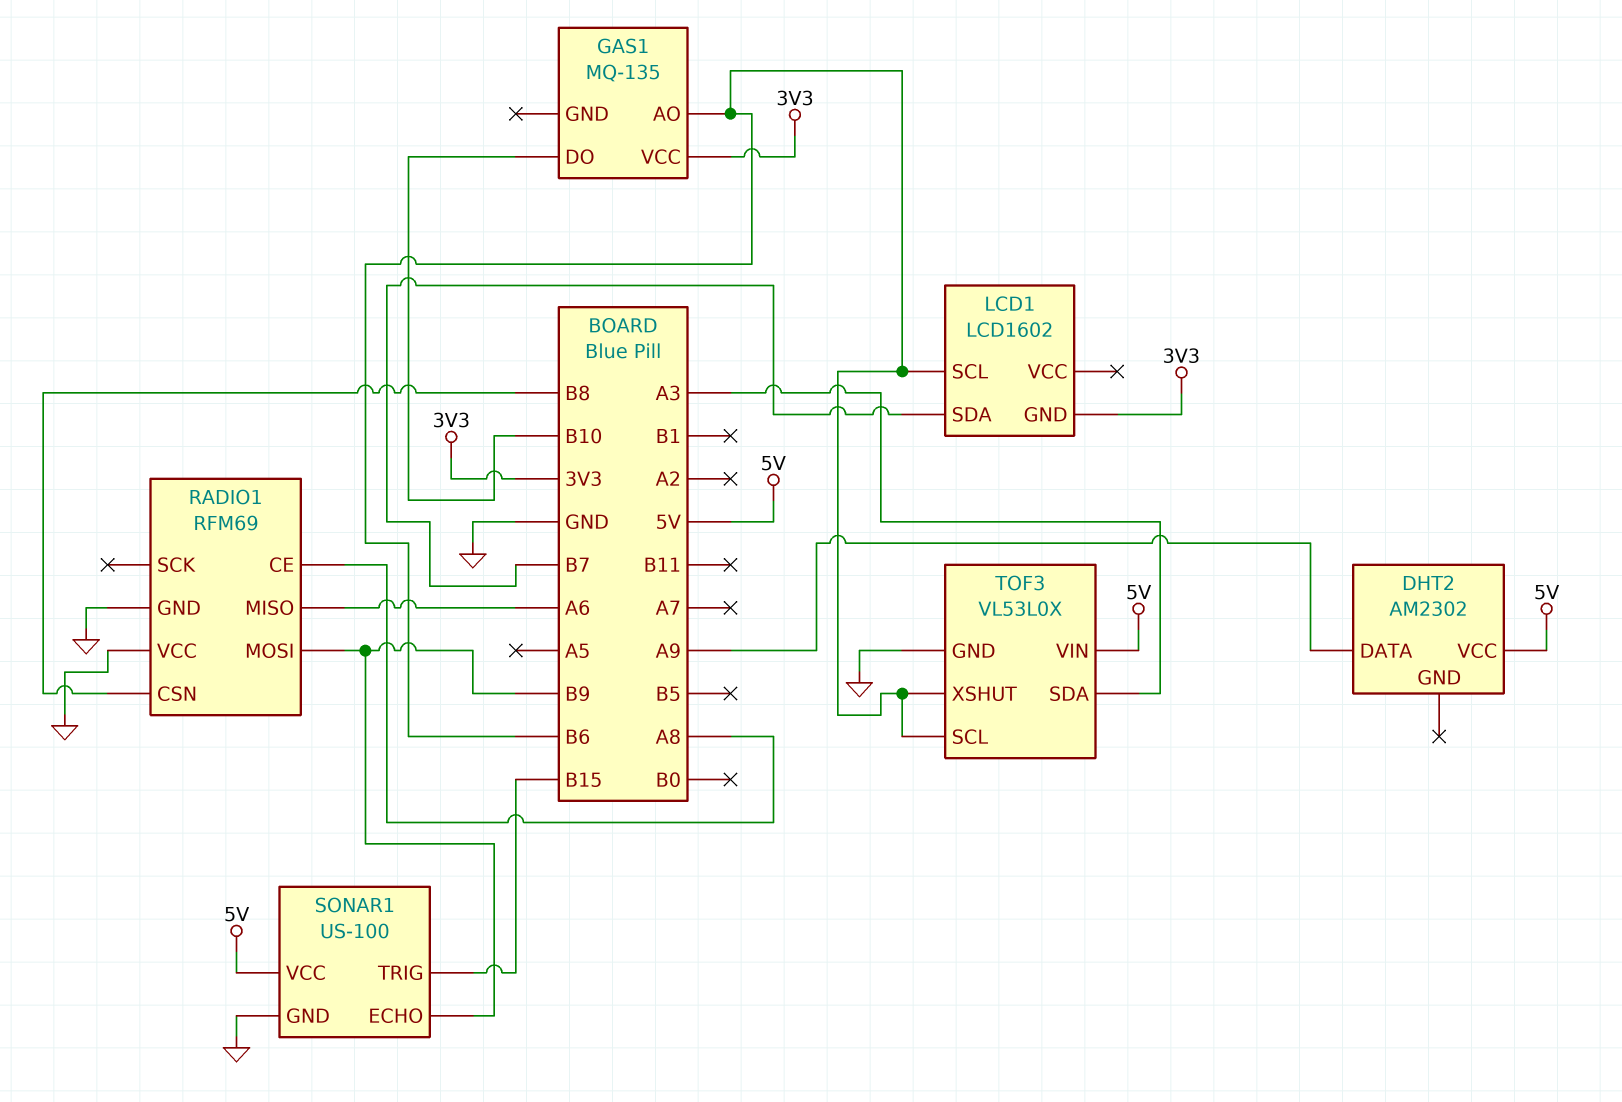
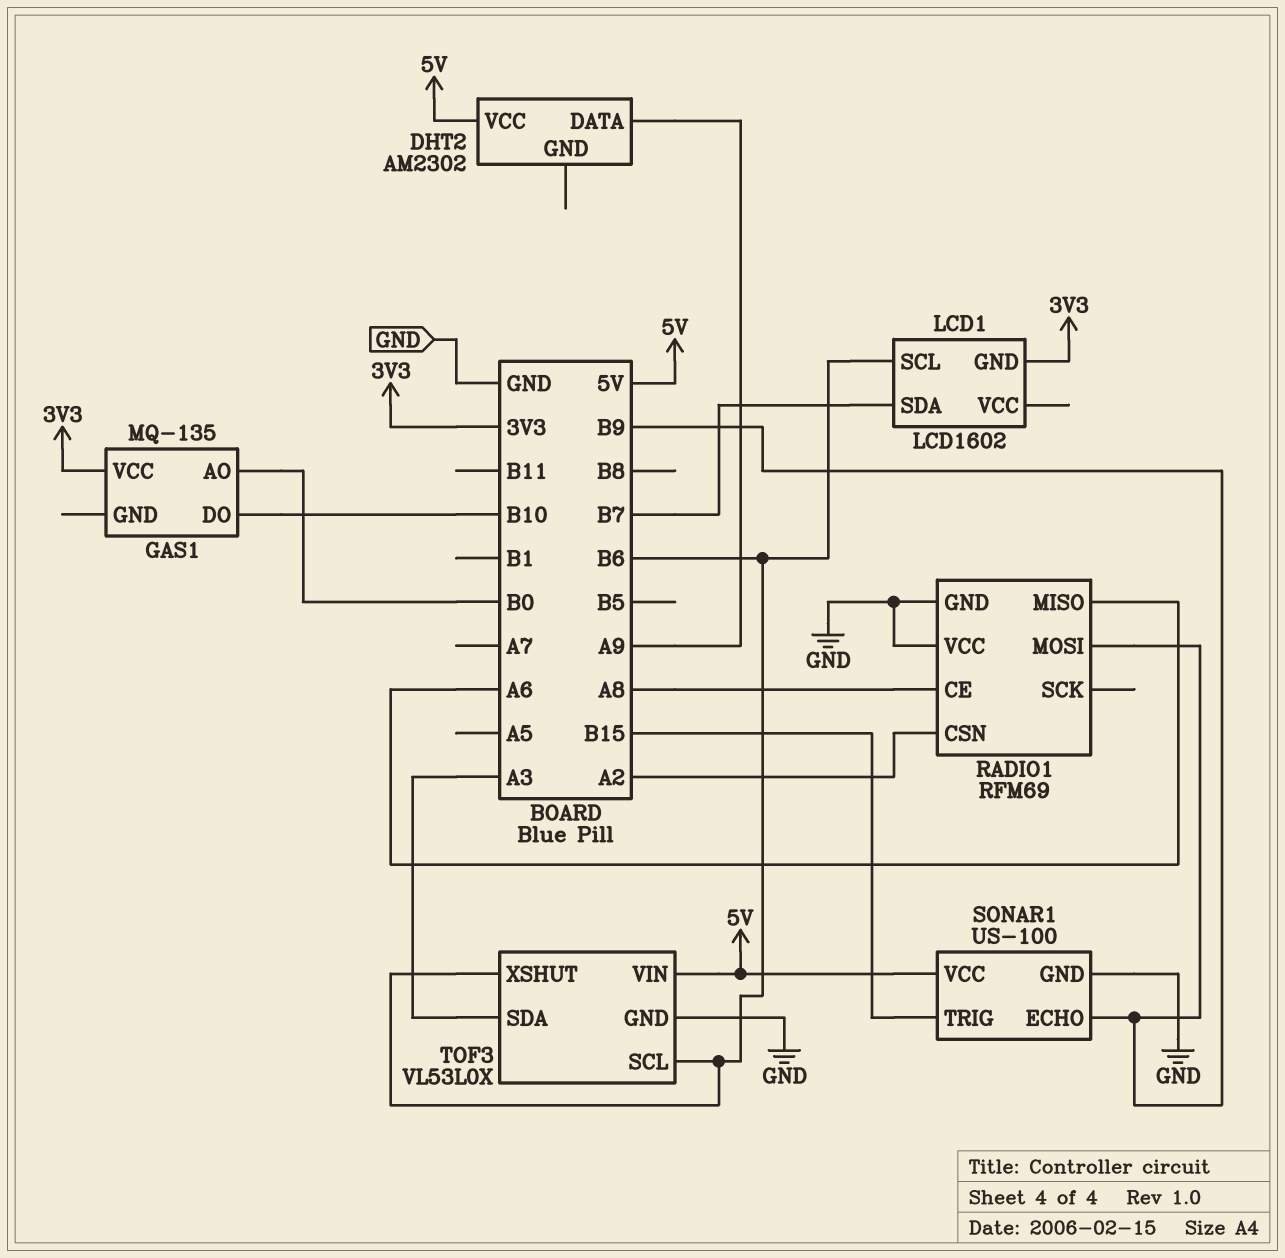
GAS1 pin AO: B6 -> B0
RADIO1 pin CSN: B8 -> A2

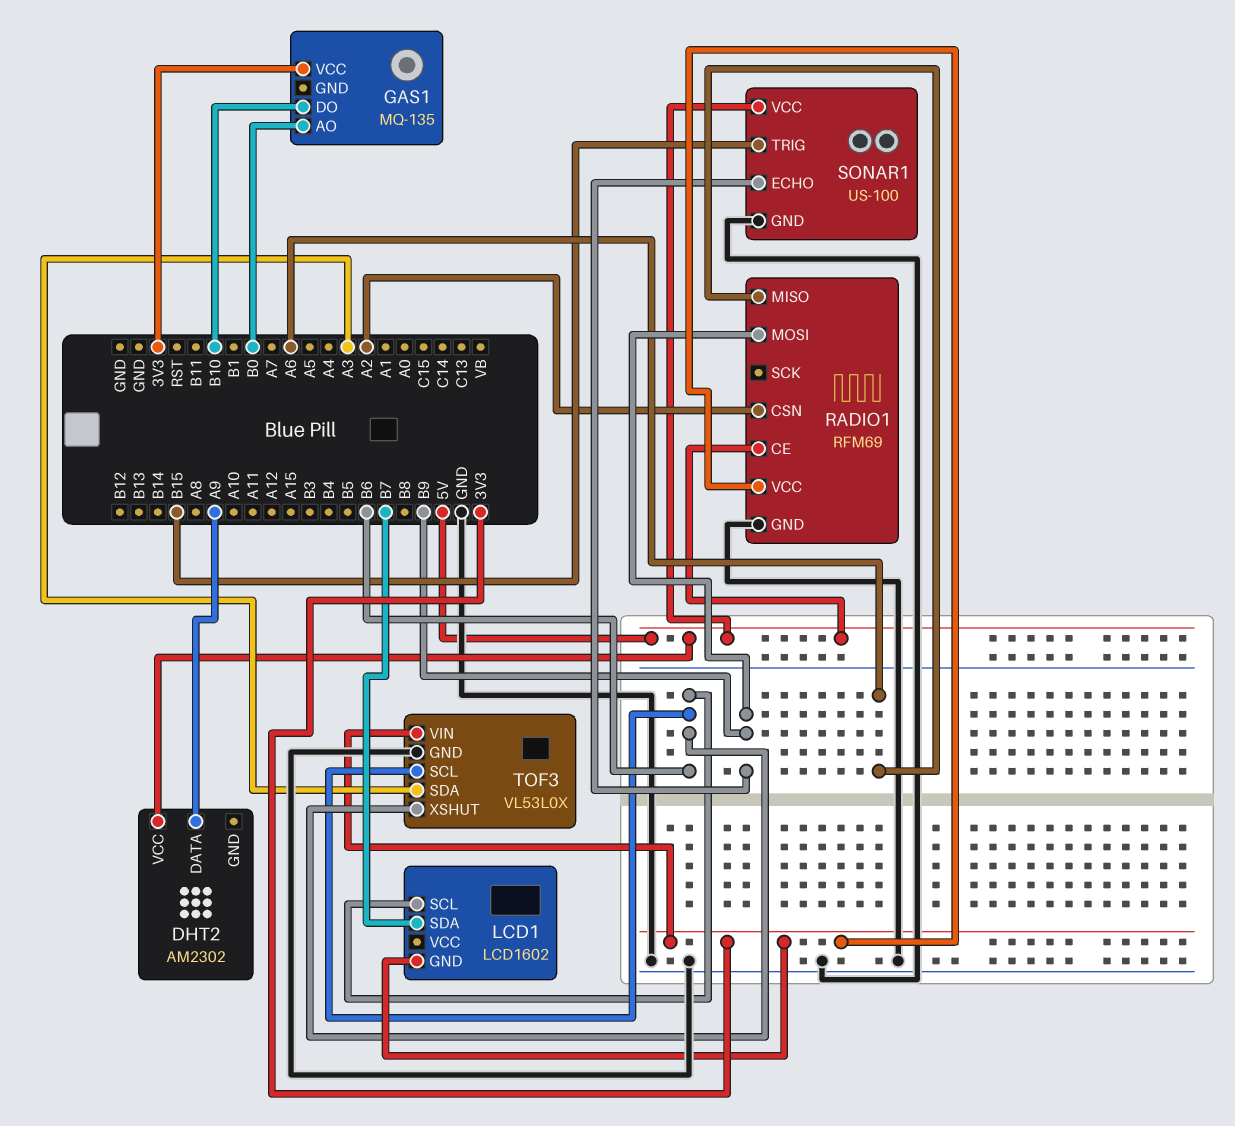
RADIO1 pin CE: A8 -> 5V
RADIO1 pin VCC: GND -> 3V3
TOF3 pin VIN: 5V -> 3V3

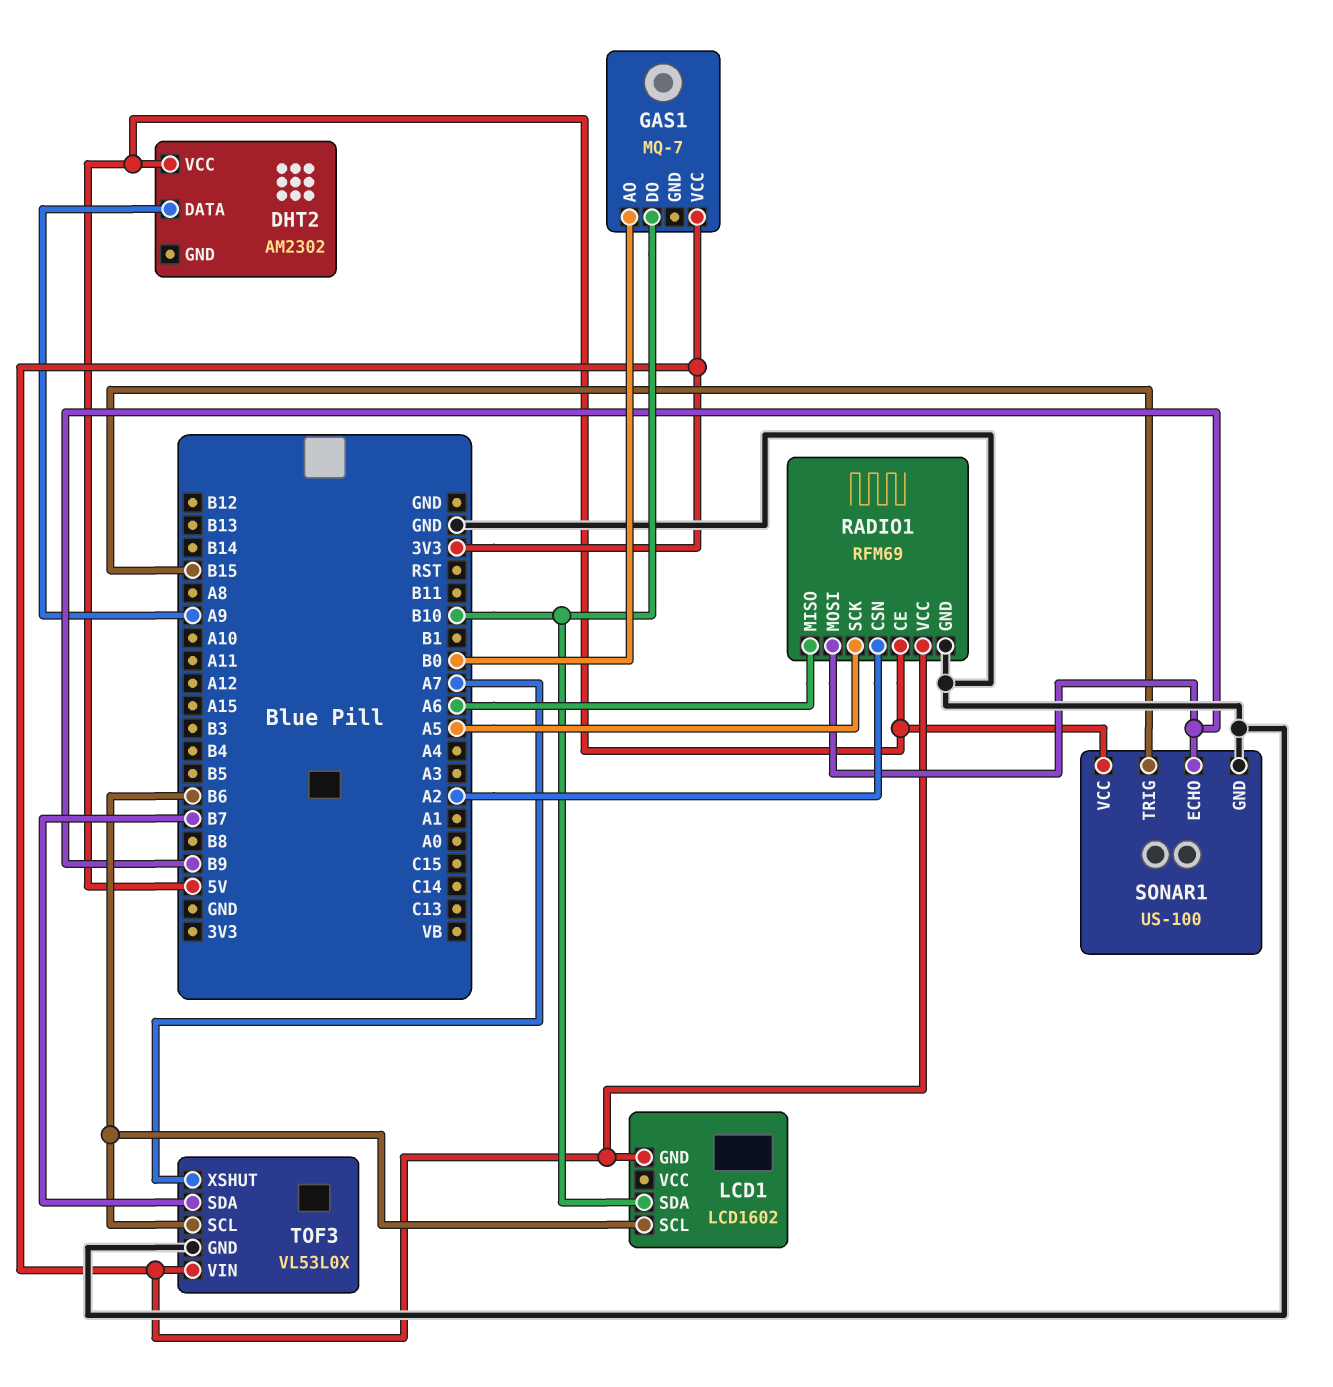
GAS1: MQ-135 -> MQ-7
LCD1 pin SDA: B7 -> B10
RADIO1 pin SCK: none -> A5
TOF3 pin SDA: A3 -> B7
TOF3 pin XSHUT: B6 -> A7

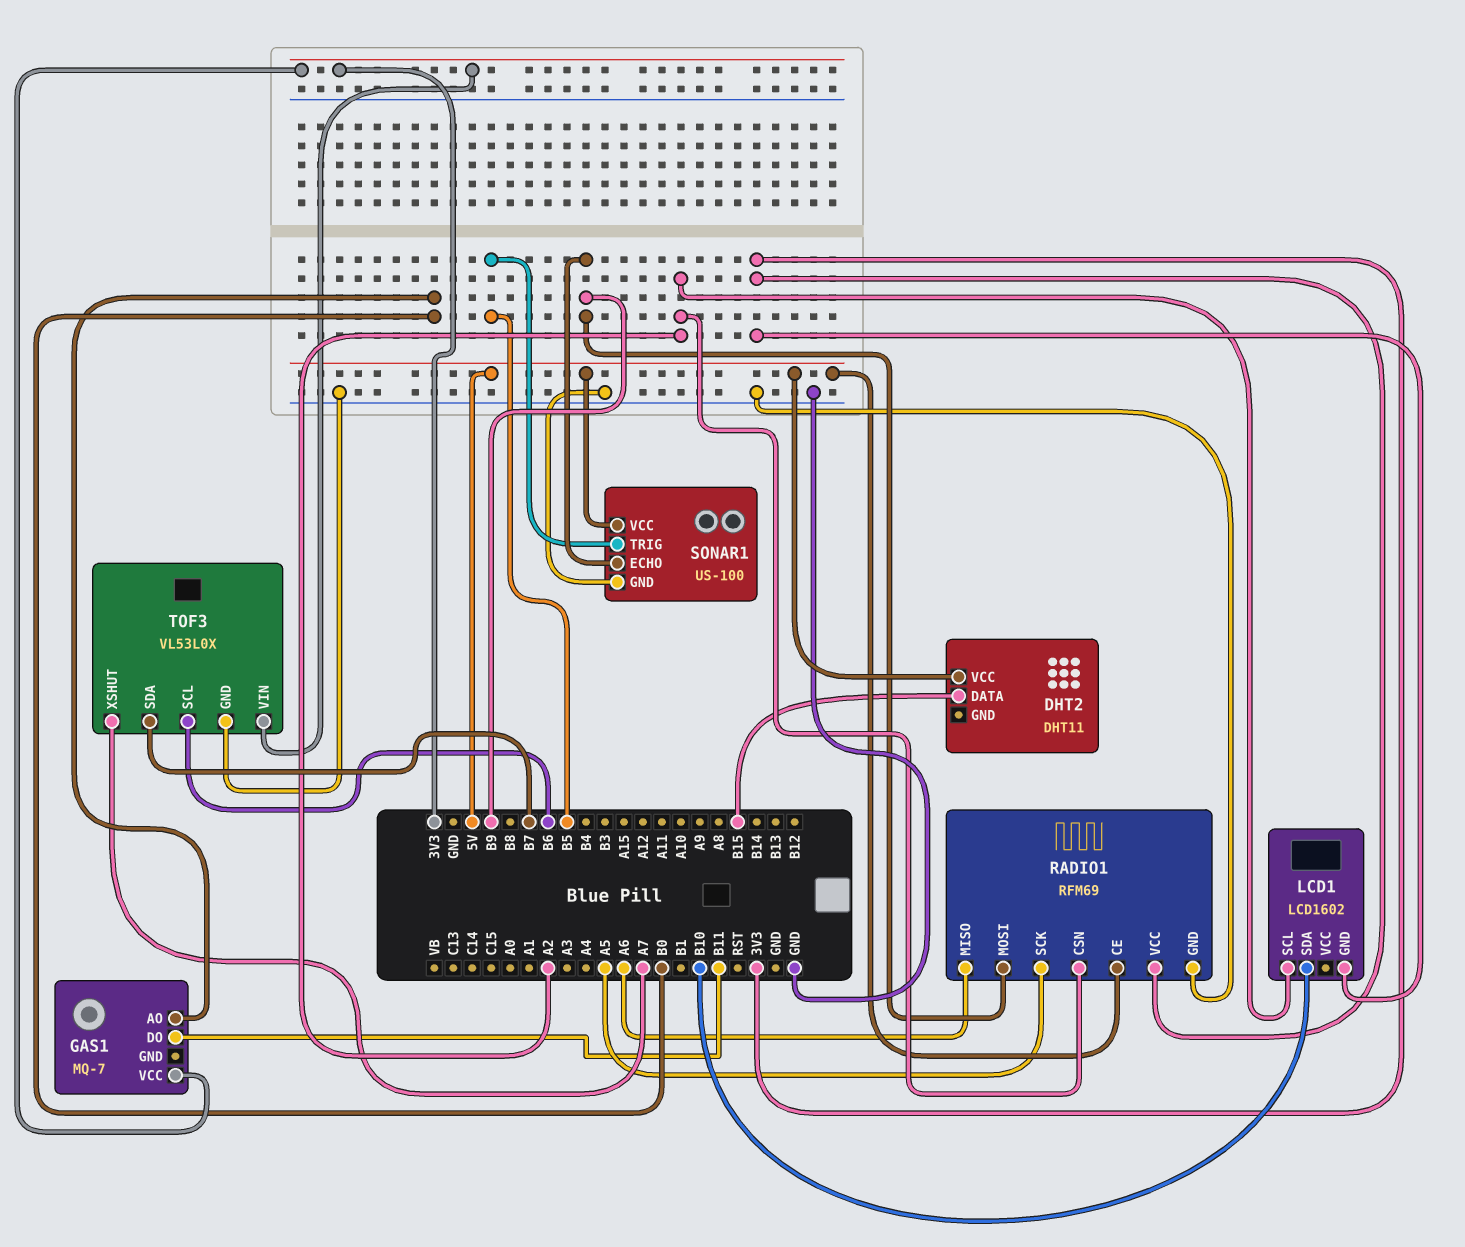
DHT2: AM2302 -> DHT11
DHT2 pin DATA: A9 -> B15
GAS1 pin DO: B10 -> B11
LCD1 pin SCL: B6 -> A2
SONAR1 pin TRIG: B15 -> B5

